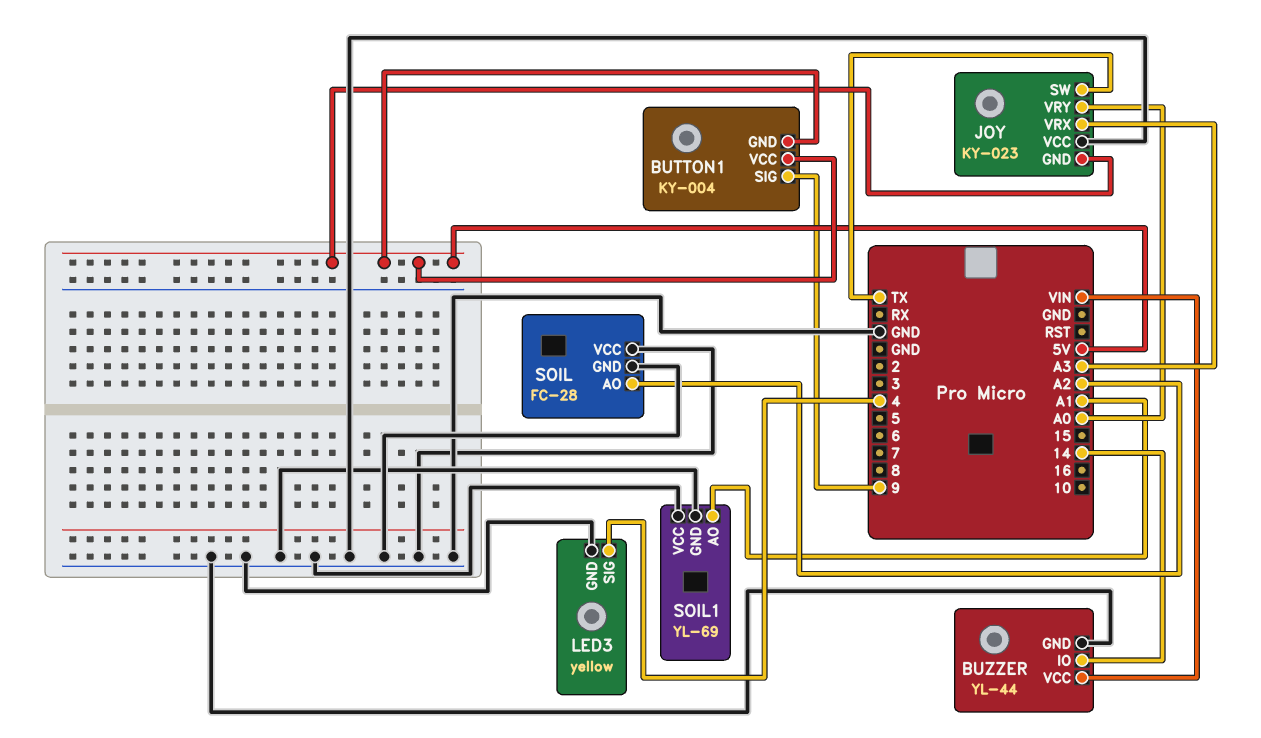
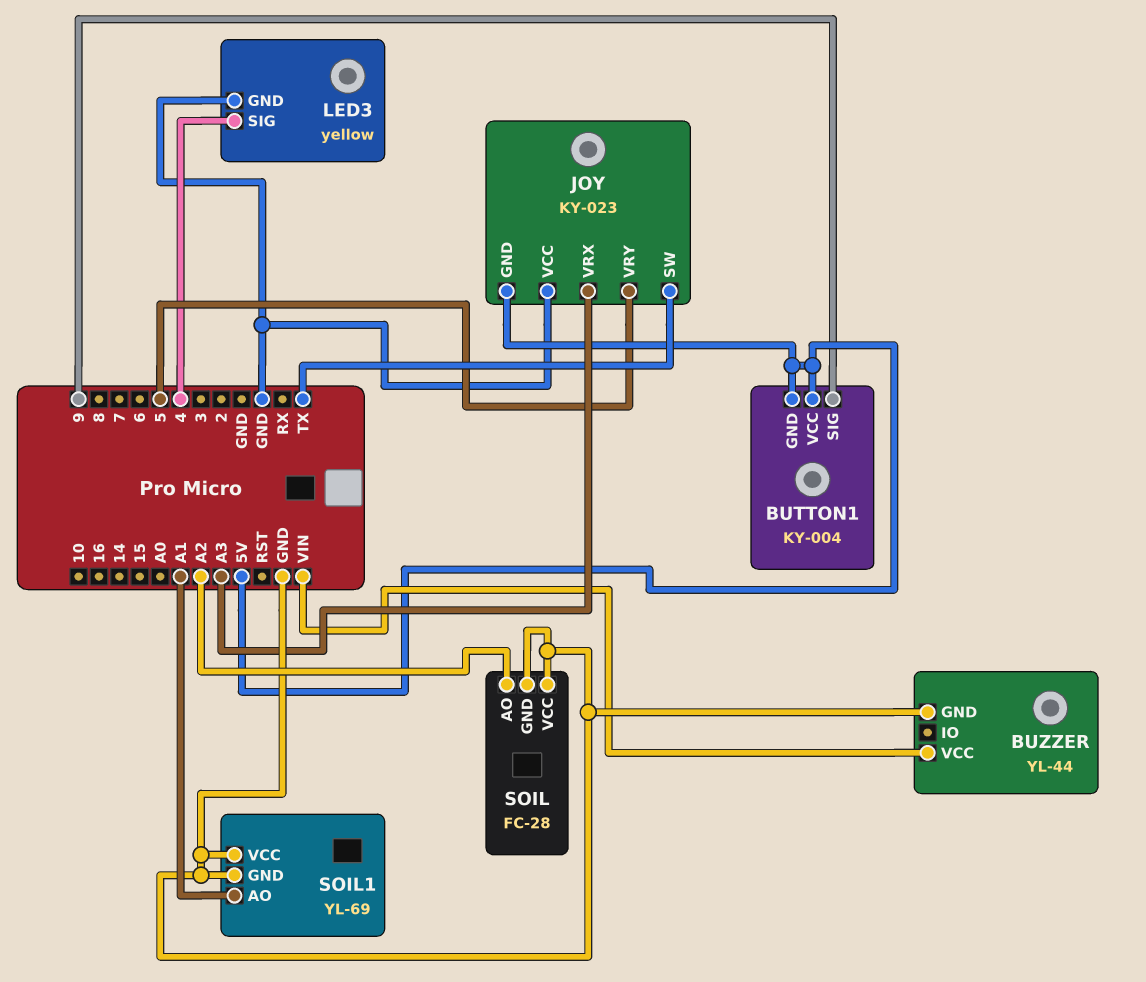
BUZZER pin IO: 14 -> none
JOY pin VRY: A0 -> 5

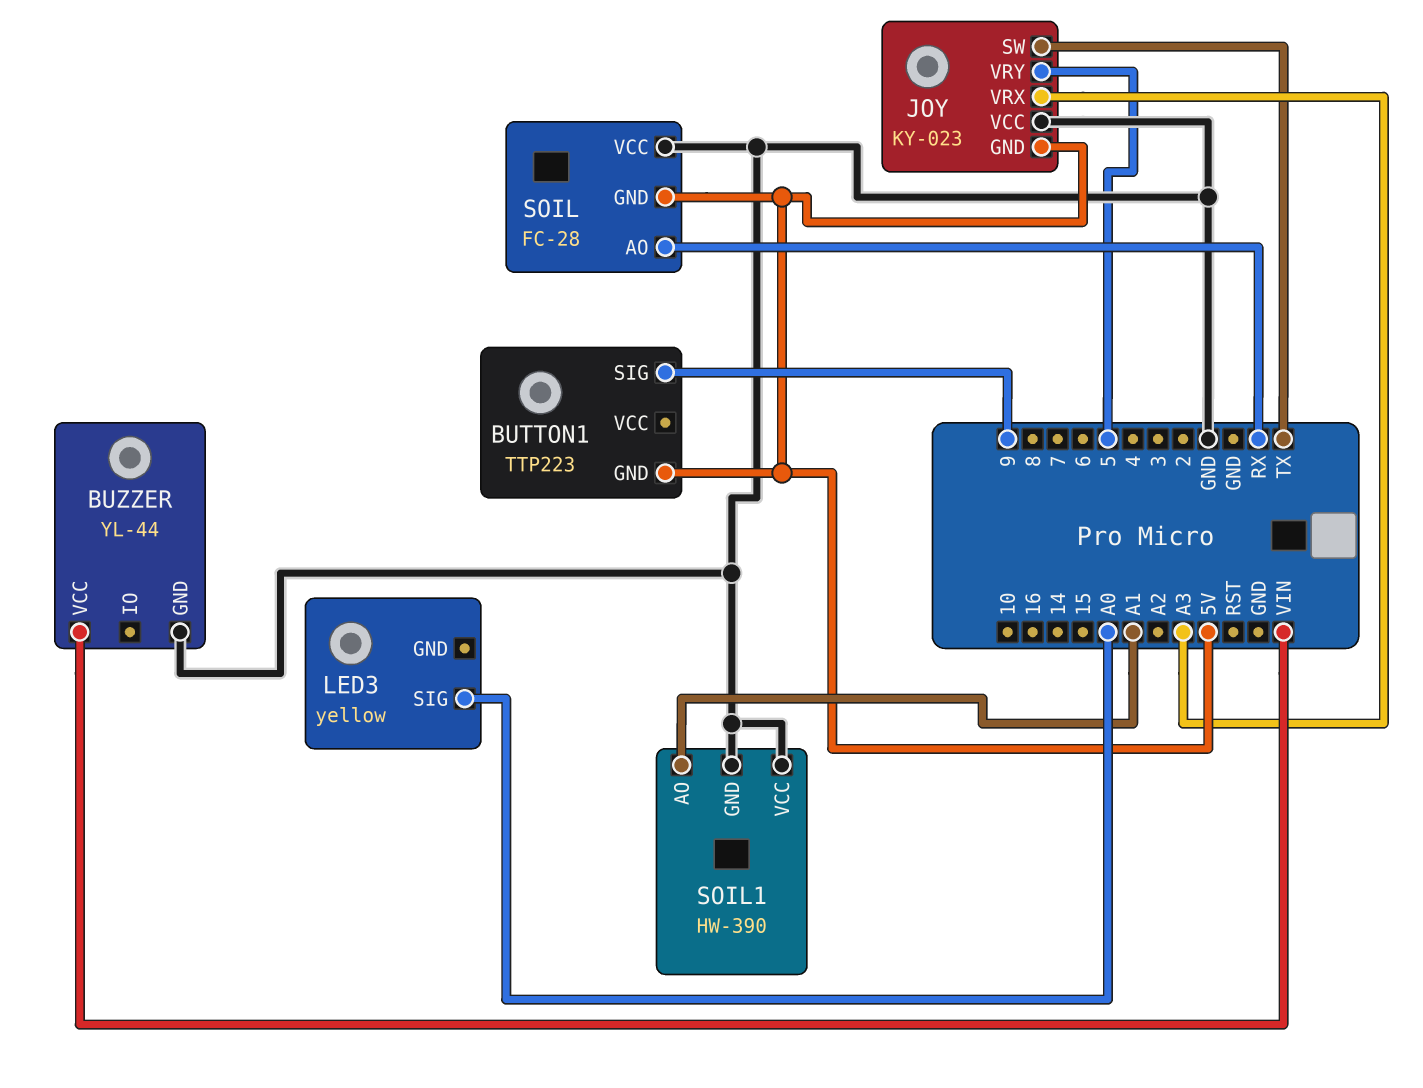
BUTTON1: KY-004 -> TTP223
BUTTON1 pin VCC: 5V -> none
LED3 pin GND: GND -> none
LED3 pin SIG: 4 -> A0
SOIL pin AO: A2 -> RX
SOIL pin GND: GND -> 5V
SOIL1: YL-69 -> HW-390

